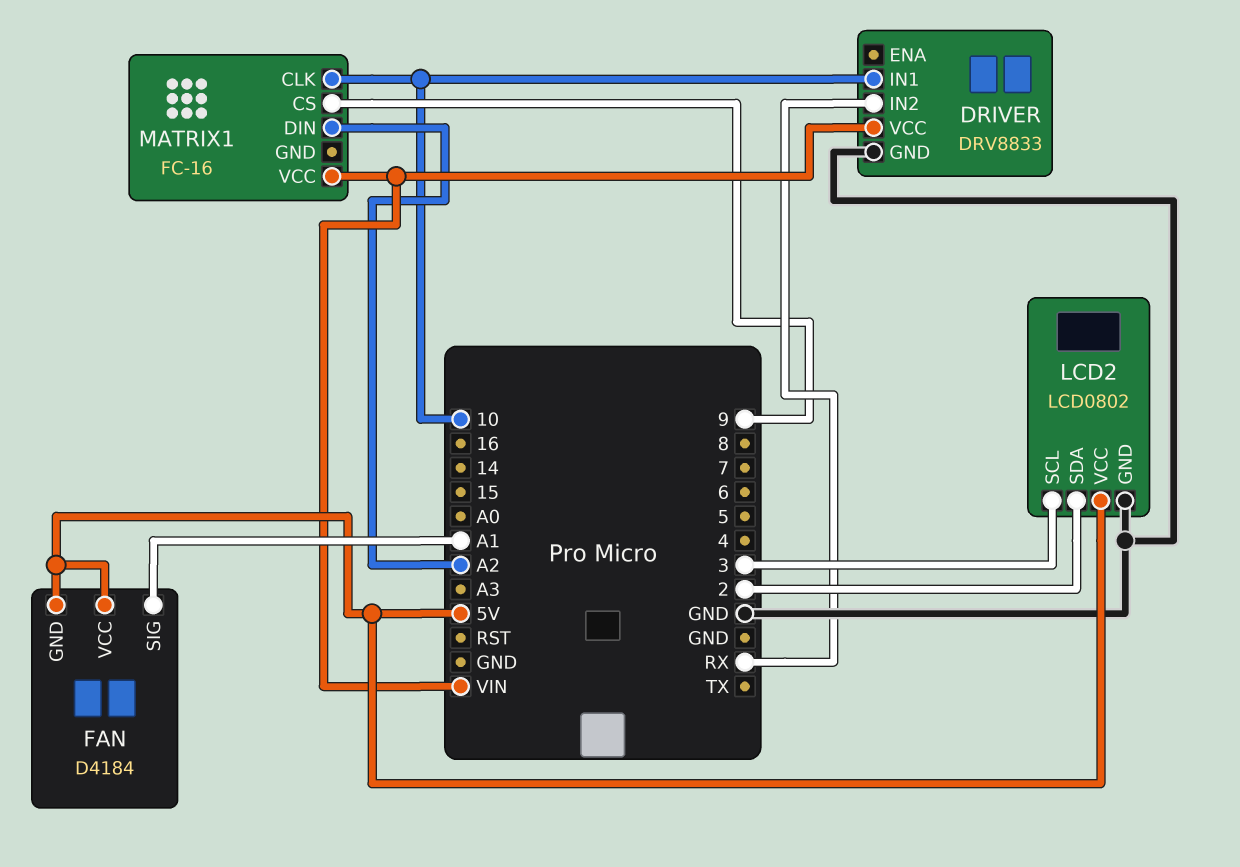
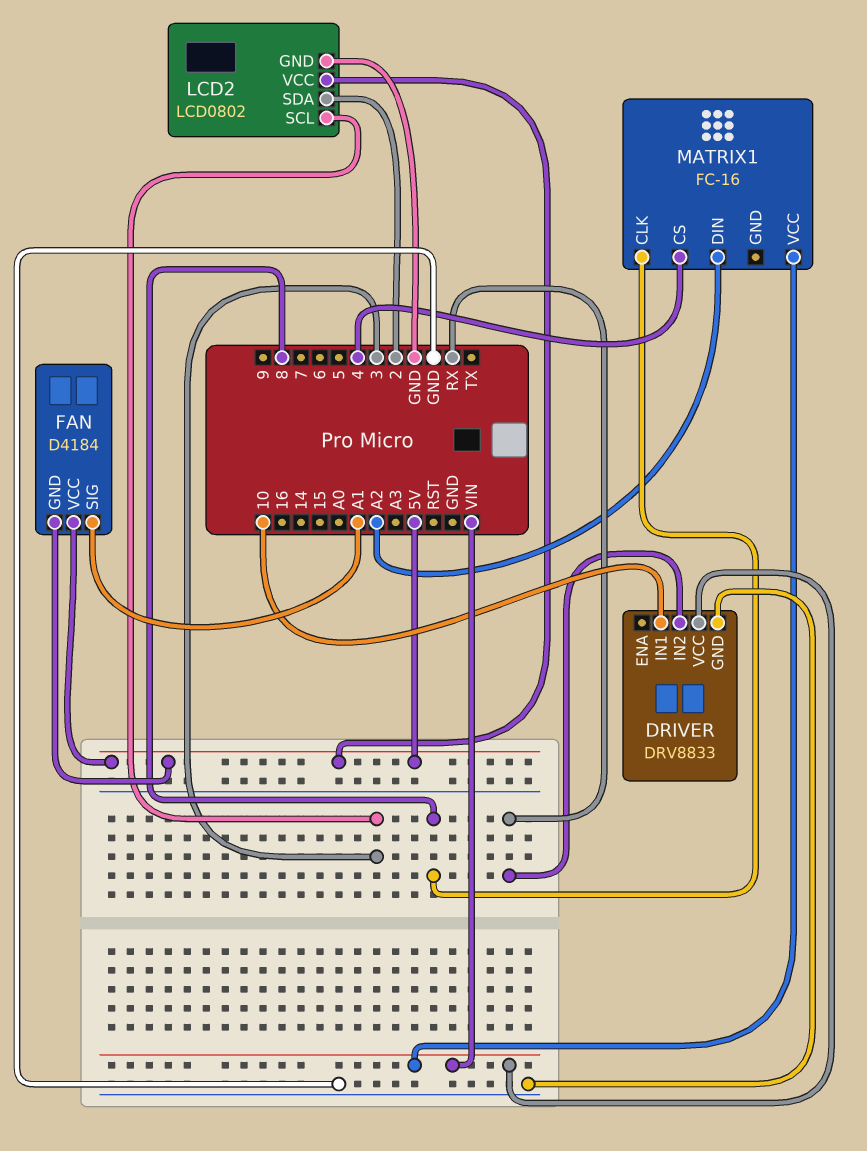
MATRIX1 pin CLK: 10 -> 8
MATRIX1 pin CS: 9 -> 4

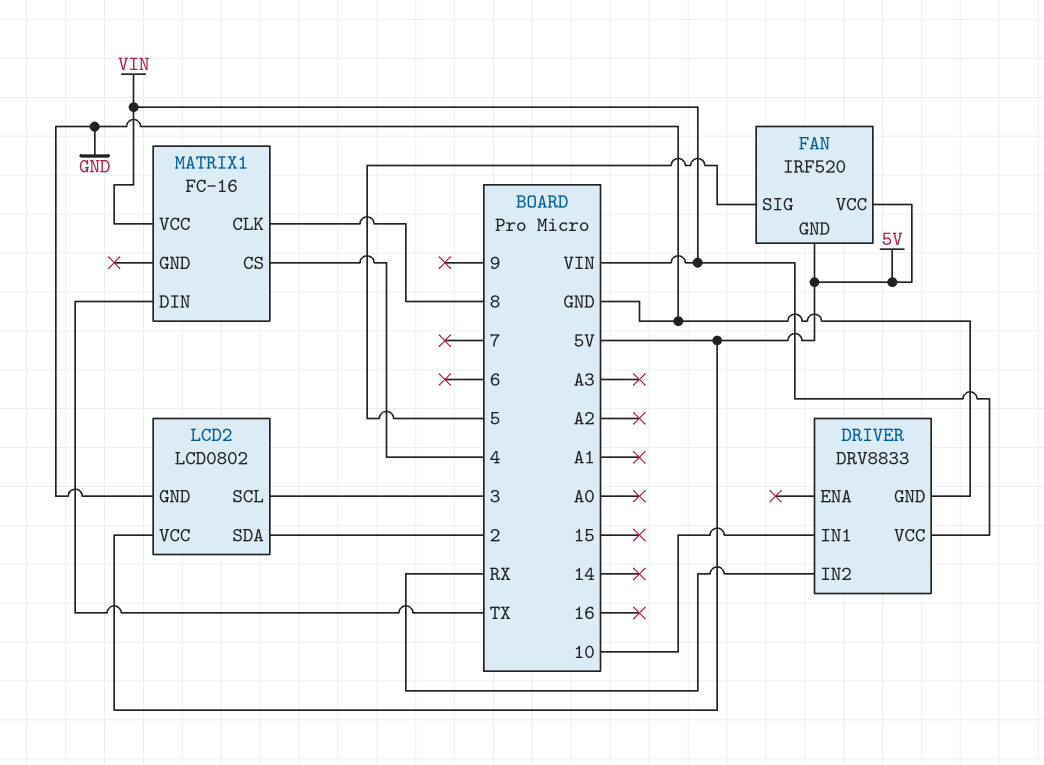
FAN: D4184 -> IRF520
FAN pin SIG: A1 -> 5
MATRIX1 pin DIN: A2 -> TX

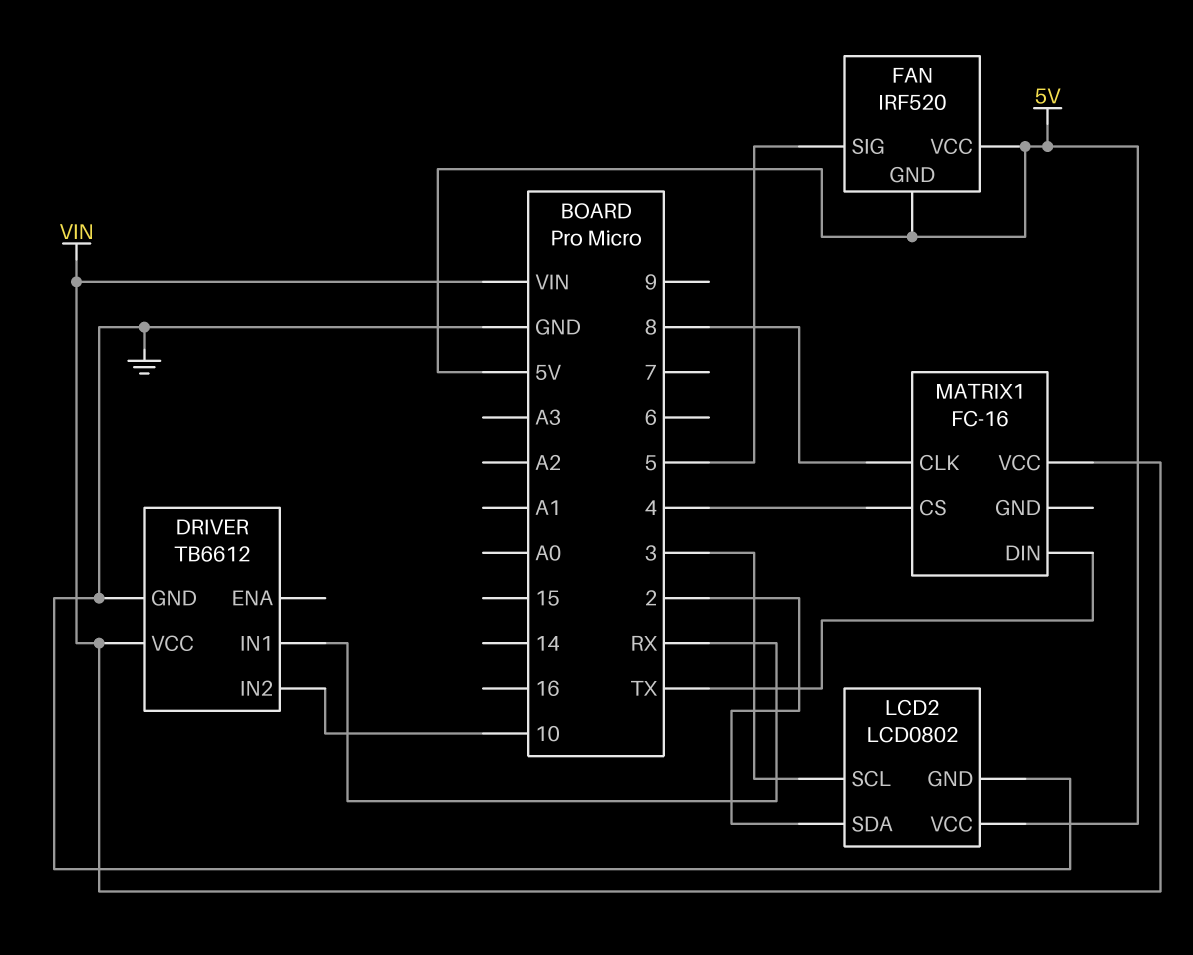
DRIVER: DRV8833 -> TB6612
DRIVER pin IN1: 10 -> RX
DRIVER pin IN2: RX -> 10

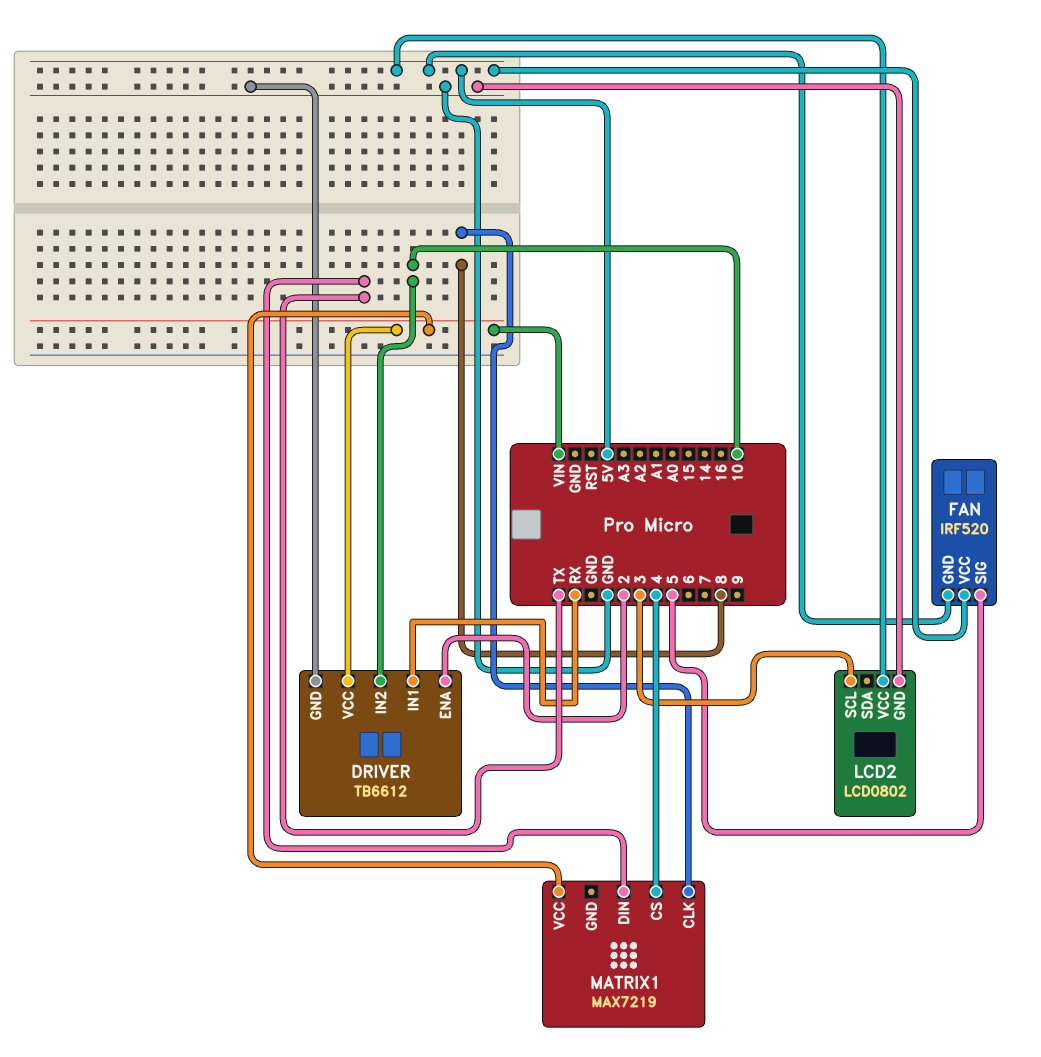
DRIVER pin ENA: none -> 2
LCD2 pin SDA: 2 -> none
MATRIX1: FC-16 -> MAX7219

